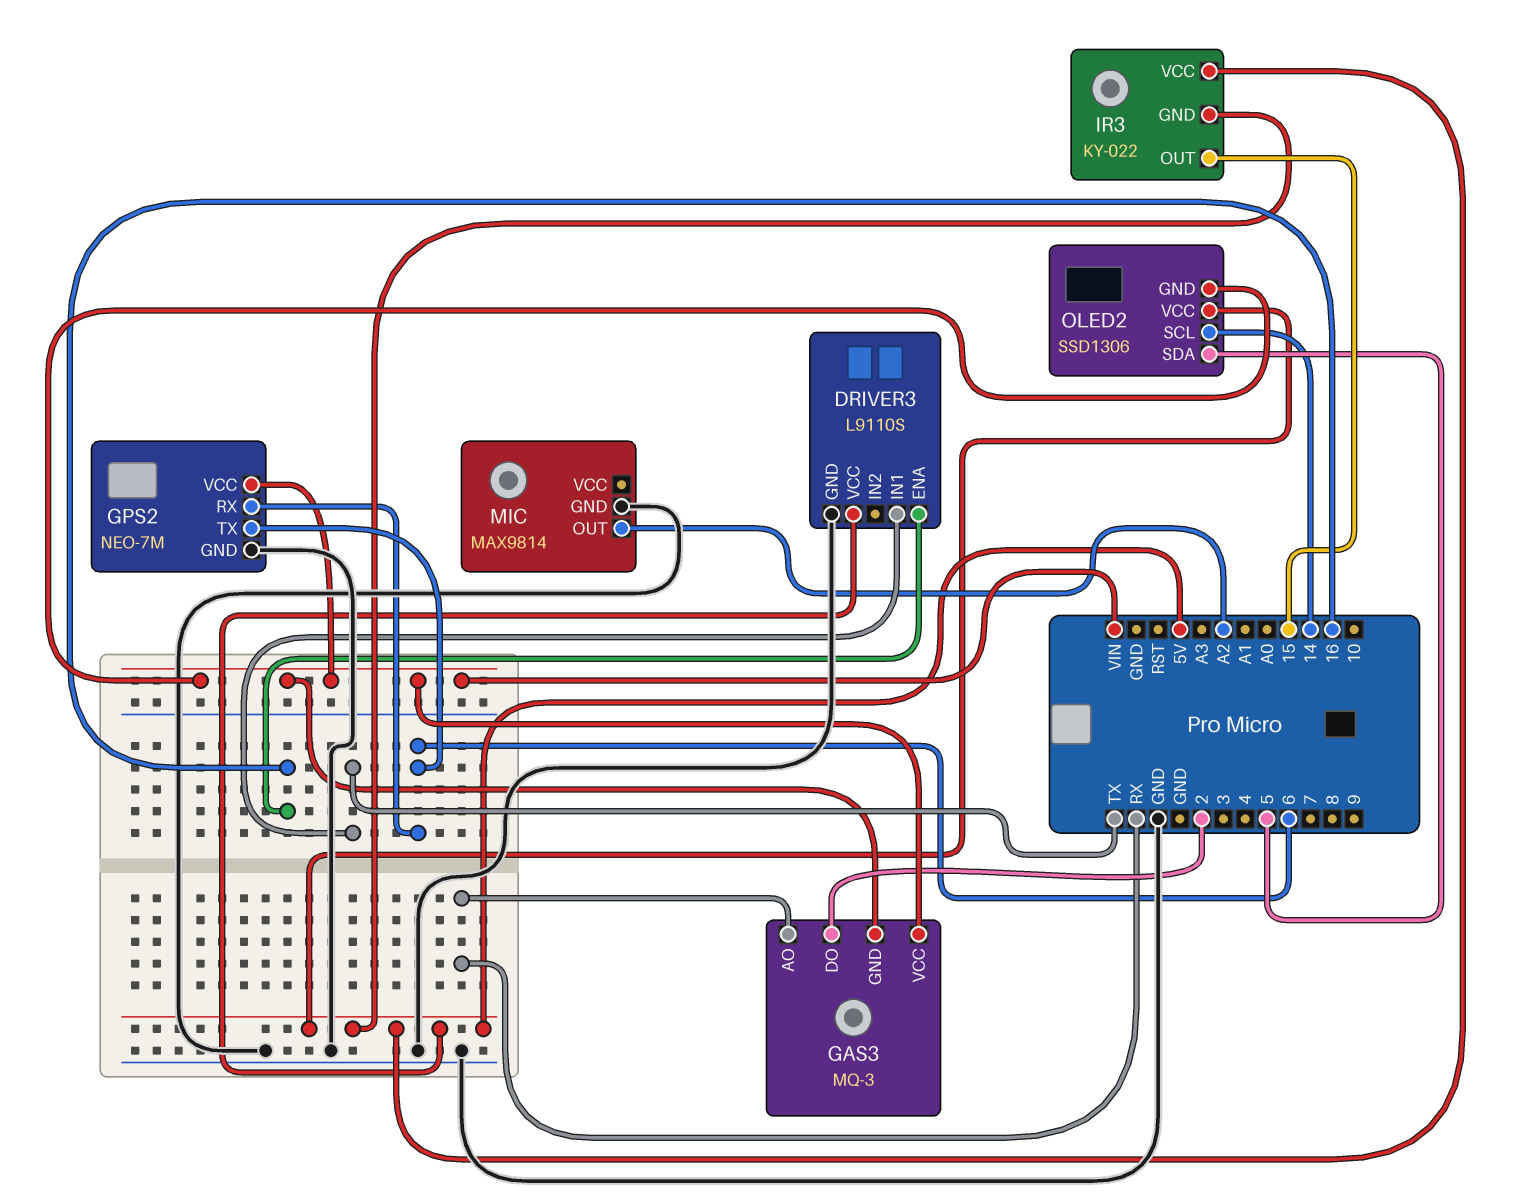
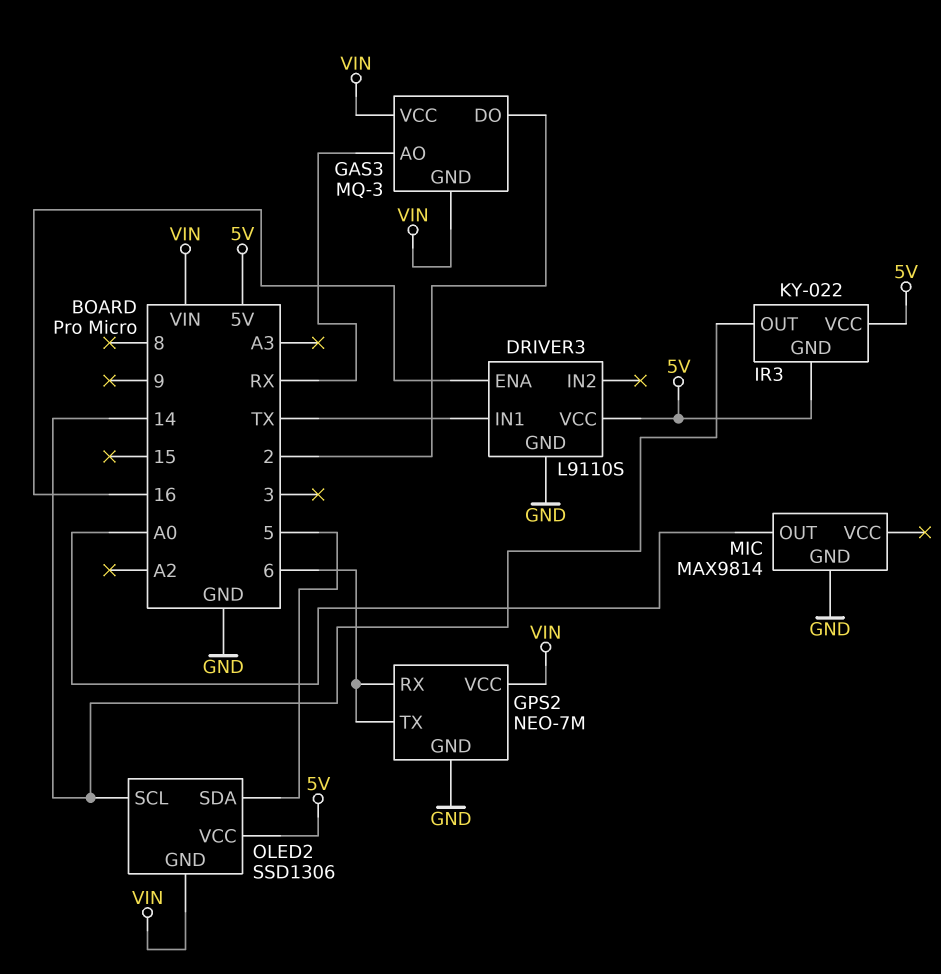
IR3 pin OUT: 15 -> 14
MIC pin OUT: A2 -> A0

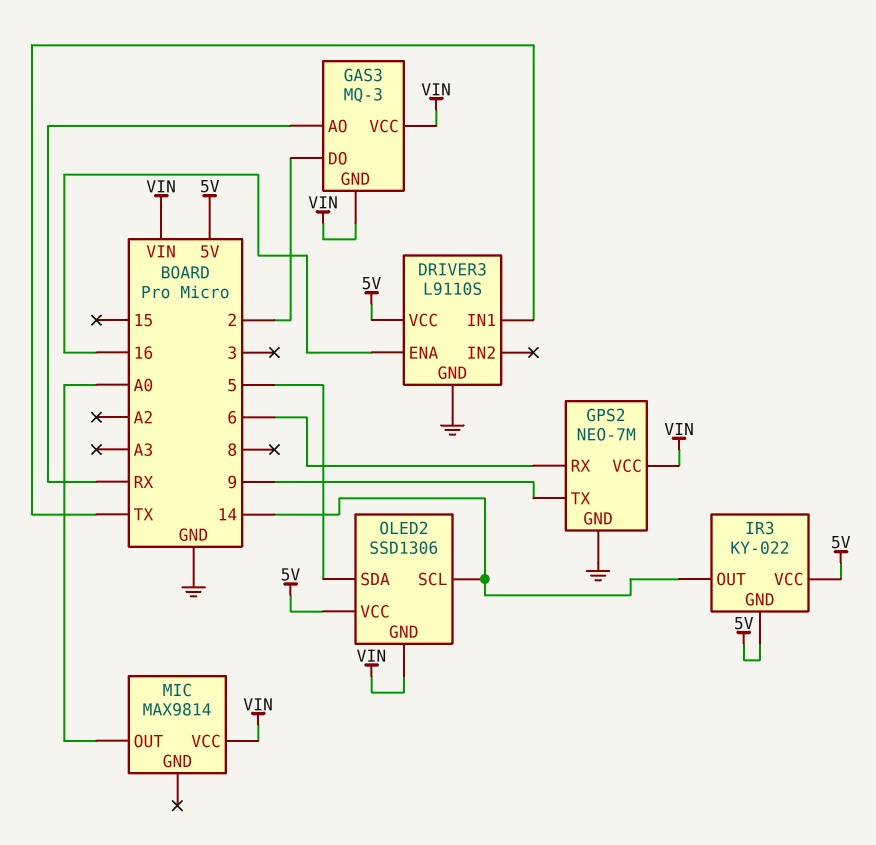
GPS2 pin TX: 6 -> 9
MIC pin GND: GND -> none
MIC pin VCC: none -> VIN

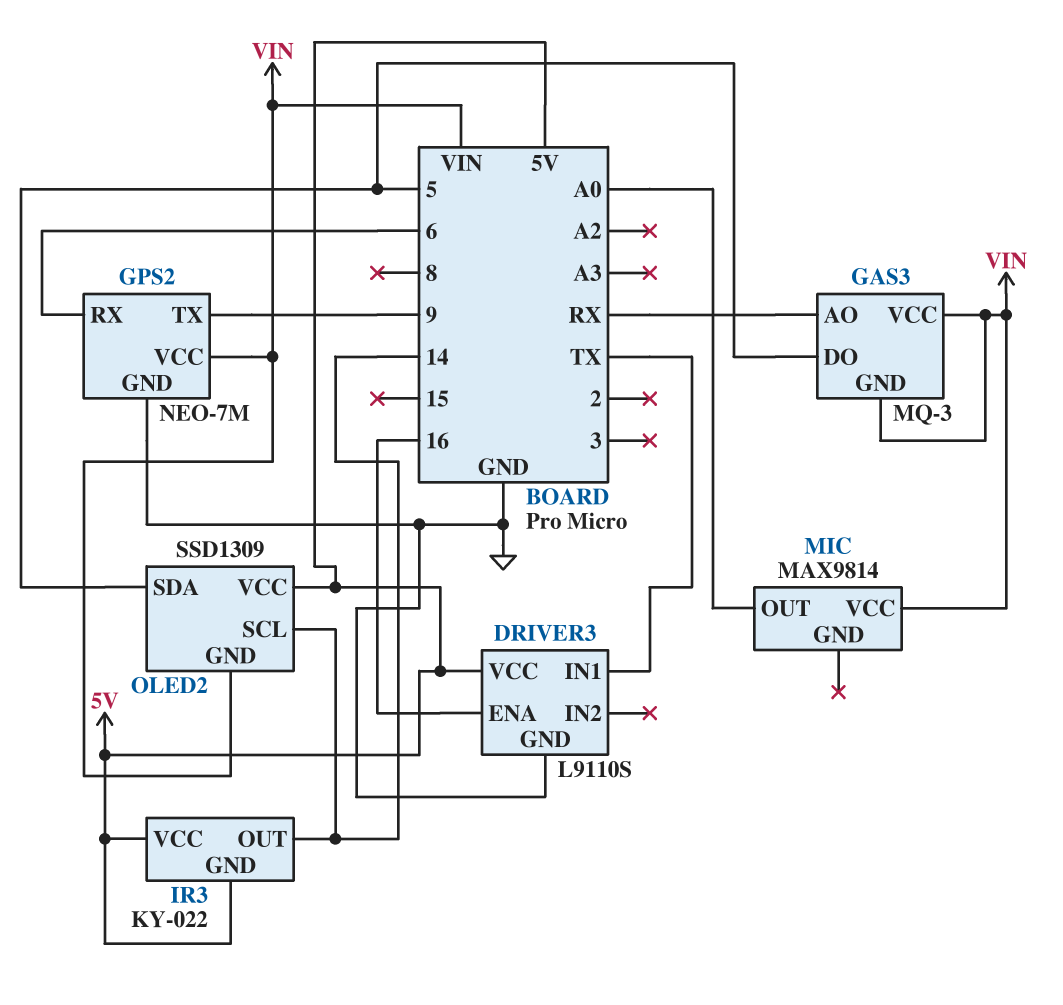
GAS3 pin DO: 2 -> 5
OLED2: SSD1306 -> SSD1309

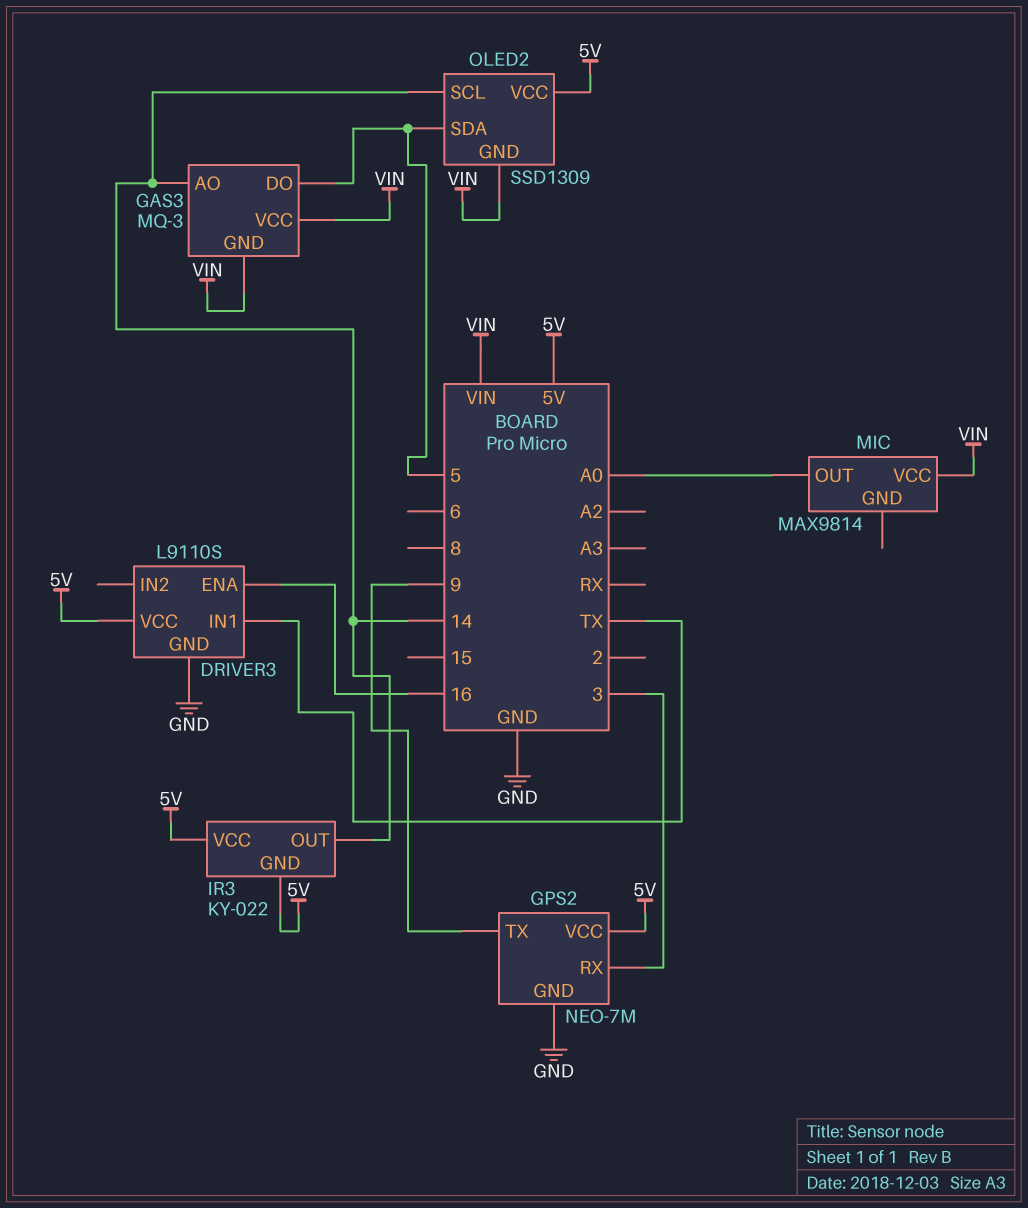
GAS3 pin AO: RX -> 14
GPS2 pin RX: 6 -> 3
GPS2 pin VCC: VIN -> 5V

